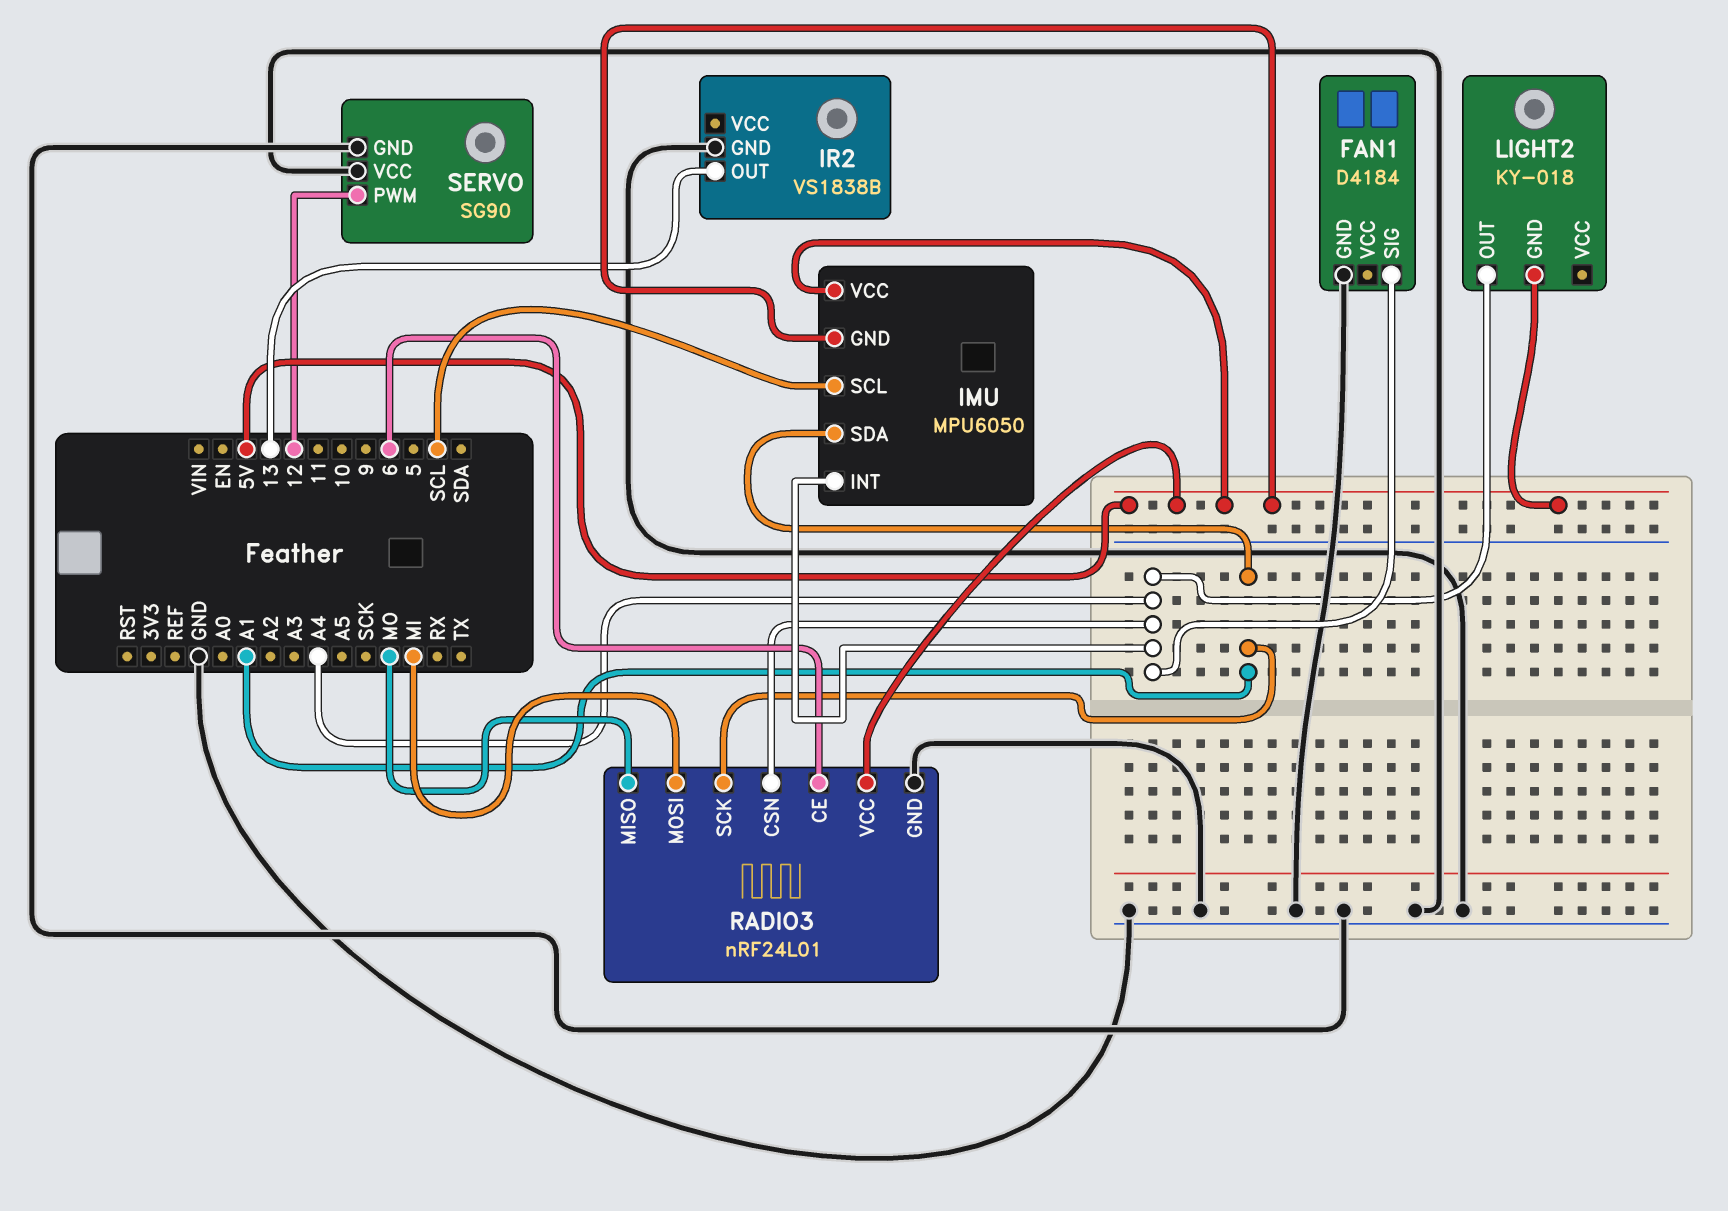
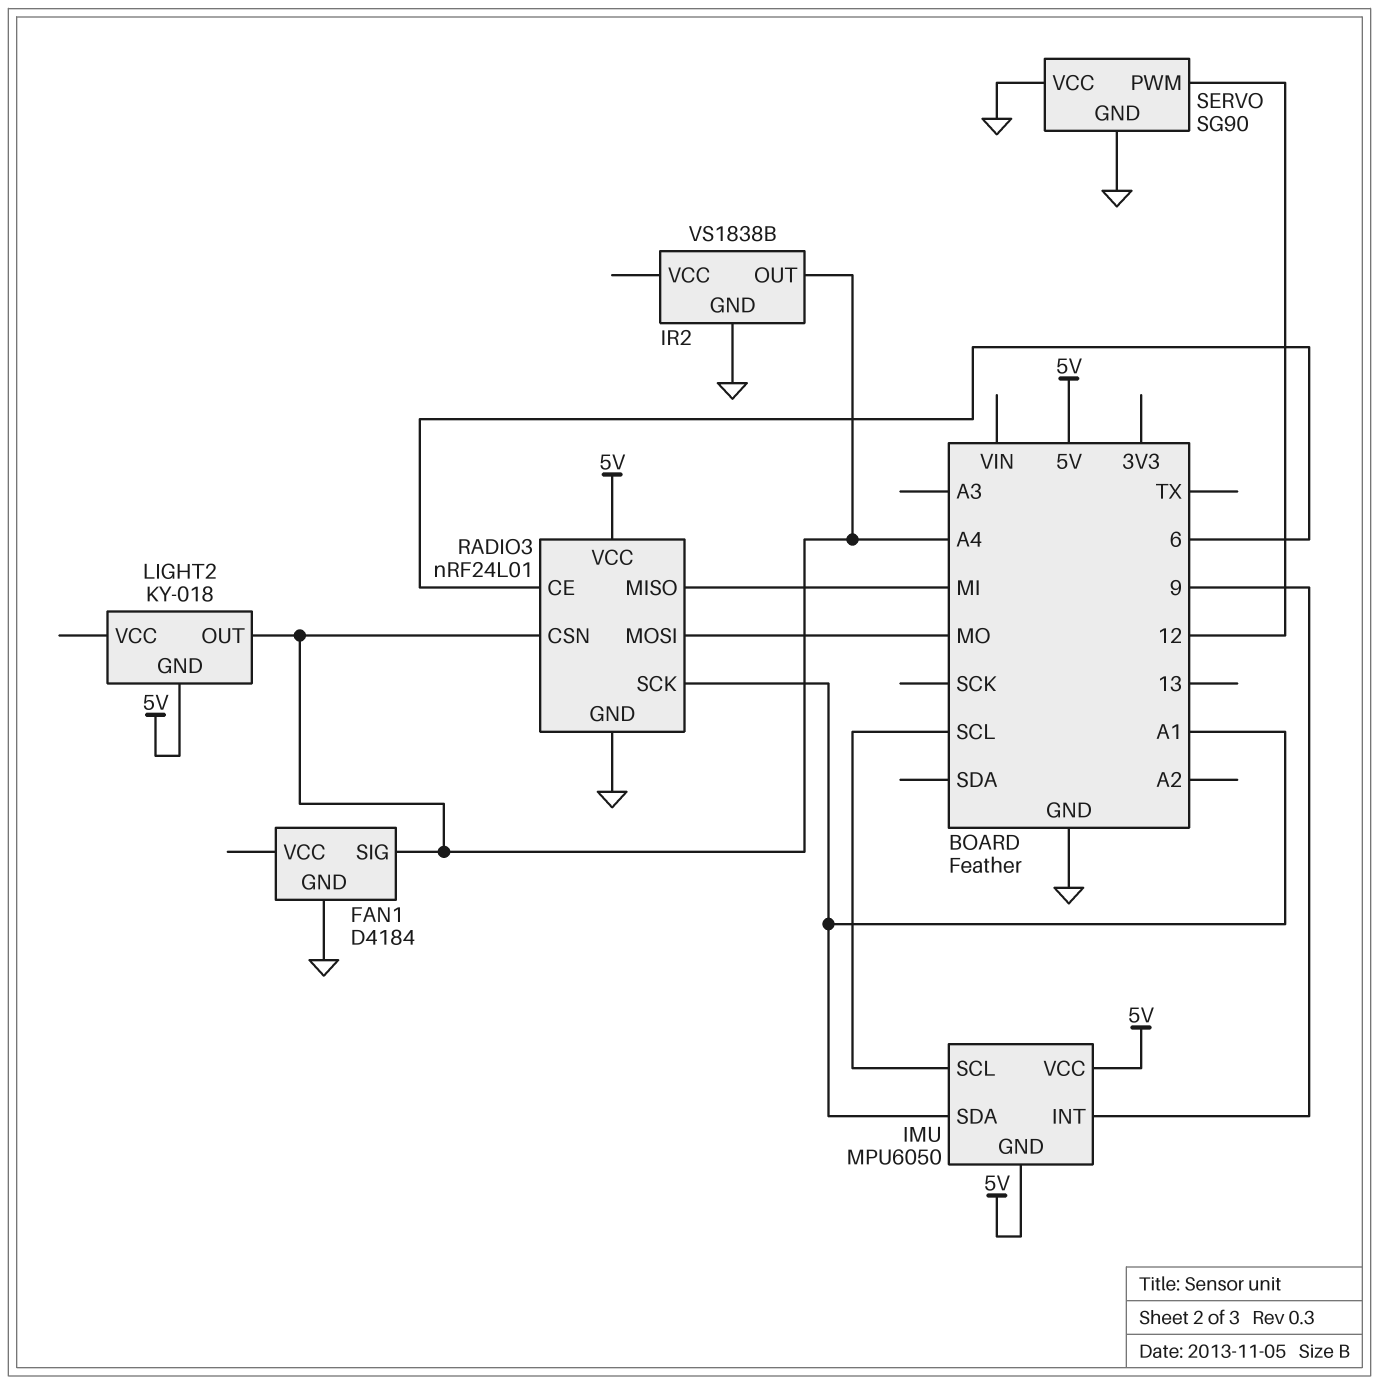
IMU pin INT: A4 -> 9
IR2 pin OUT: 13 -> A4
RADIO3 pin MISO: MO -> MI
RADIO3 pin MOSI: MI -> MO

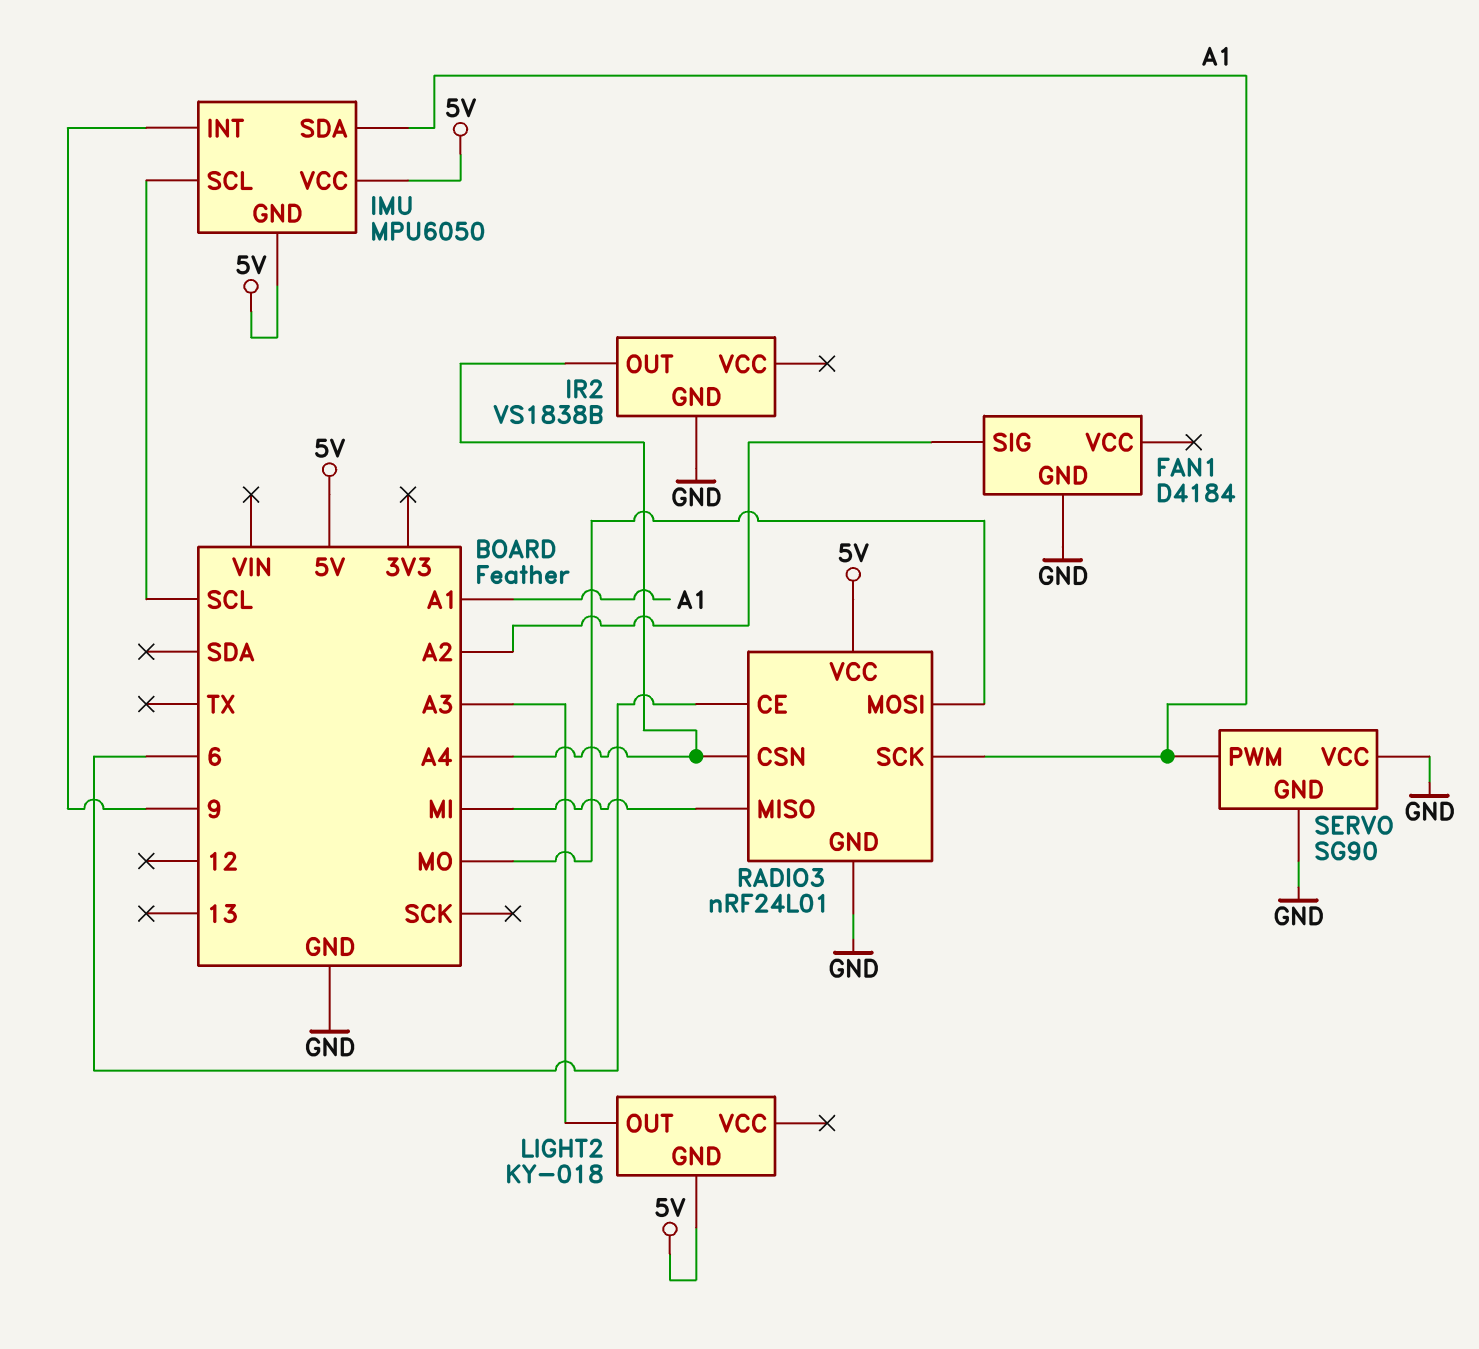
FAN1 pin SIG: A4 -> A2
LIGHT2 pin OUT: A4 -> A3
SERVO pin PWM: 12 -> A1

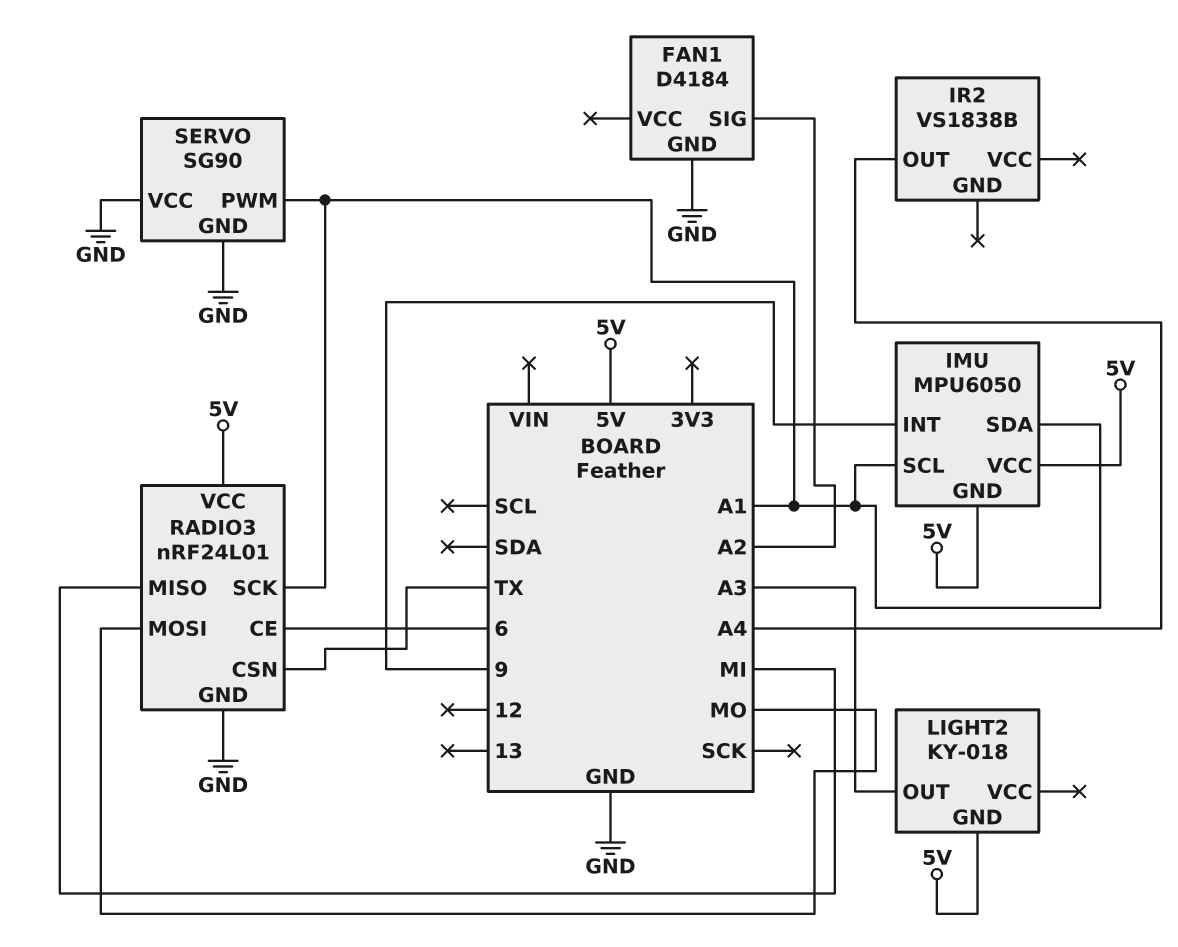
IMU pin SCL: SCL -> A1
IR2 pin GND: GND -> none
RADIO3 pin CSN: A4 -> TX

